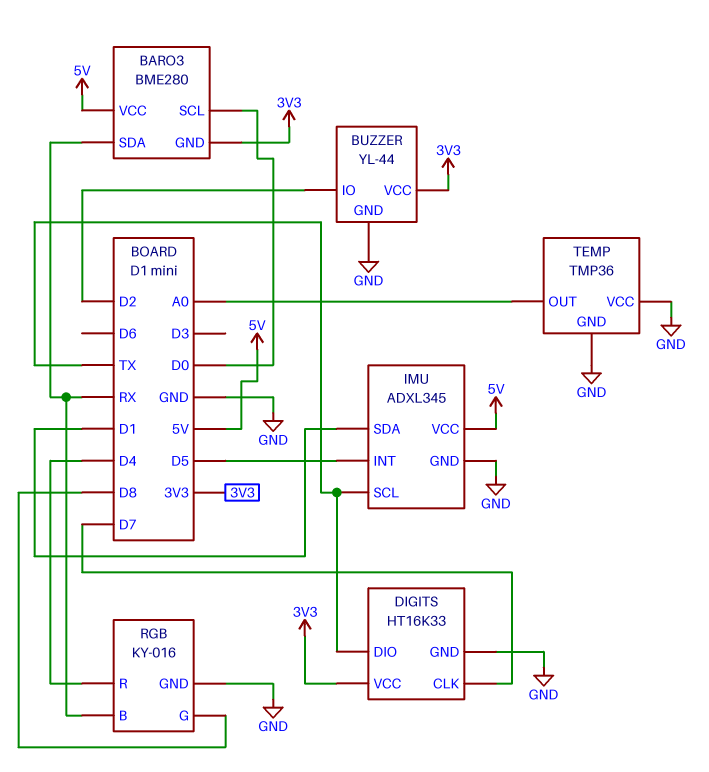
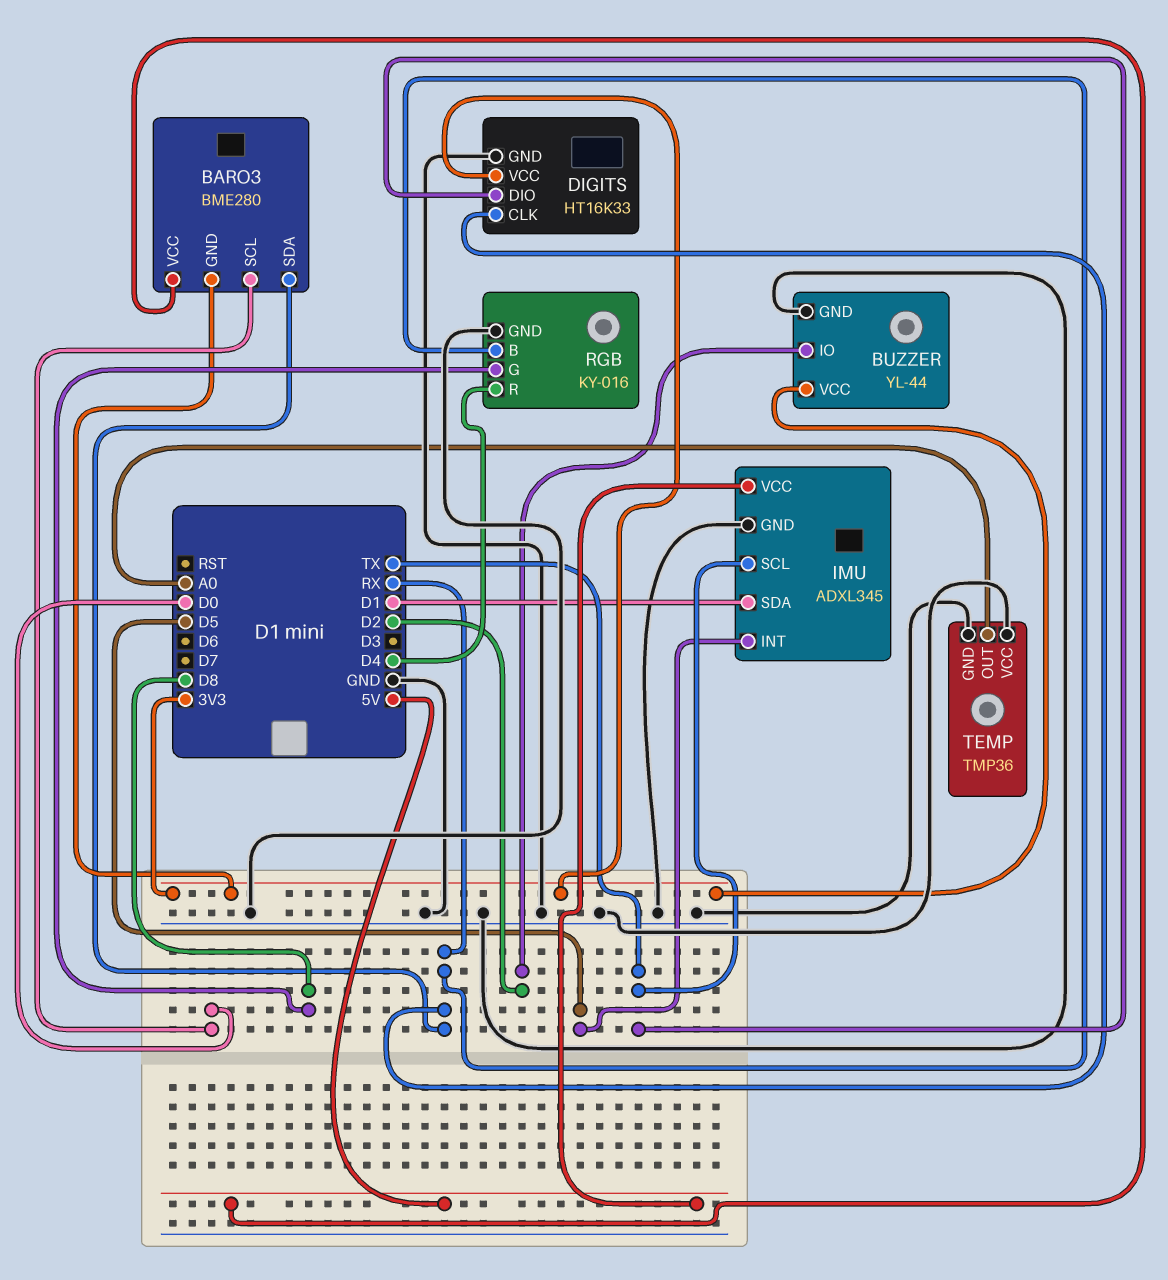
DIGITS pin CLK: D7 -> RX

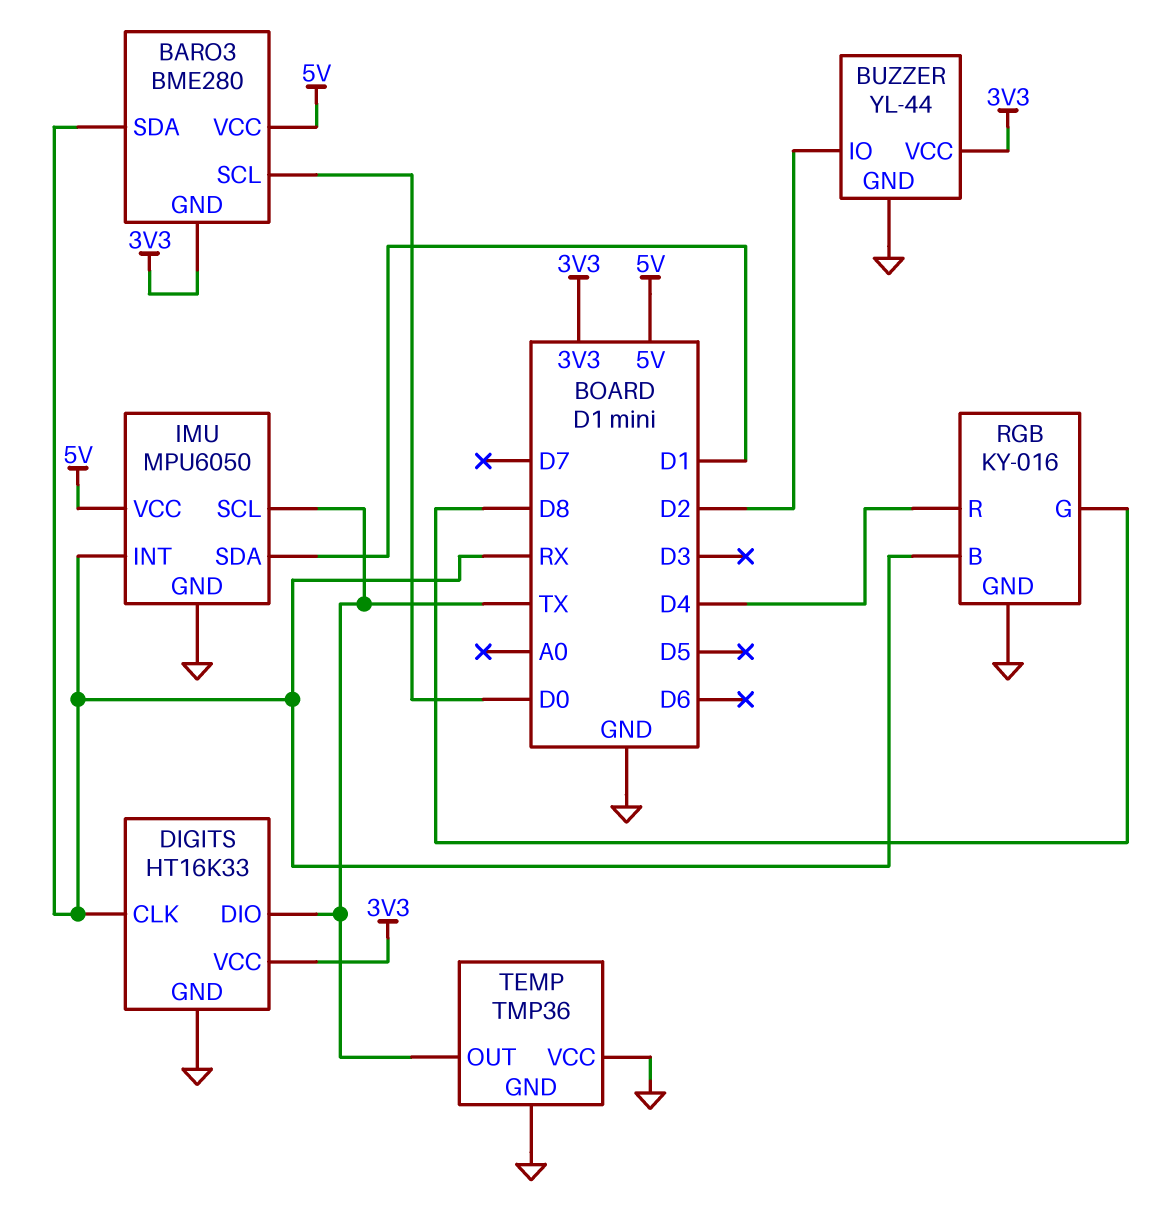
IMU: ADXL345 -> MPU6050
IMU pin INT: D5 -> RX
TEMP pin OUT: A0 -> TX

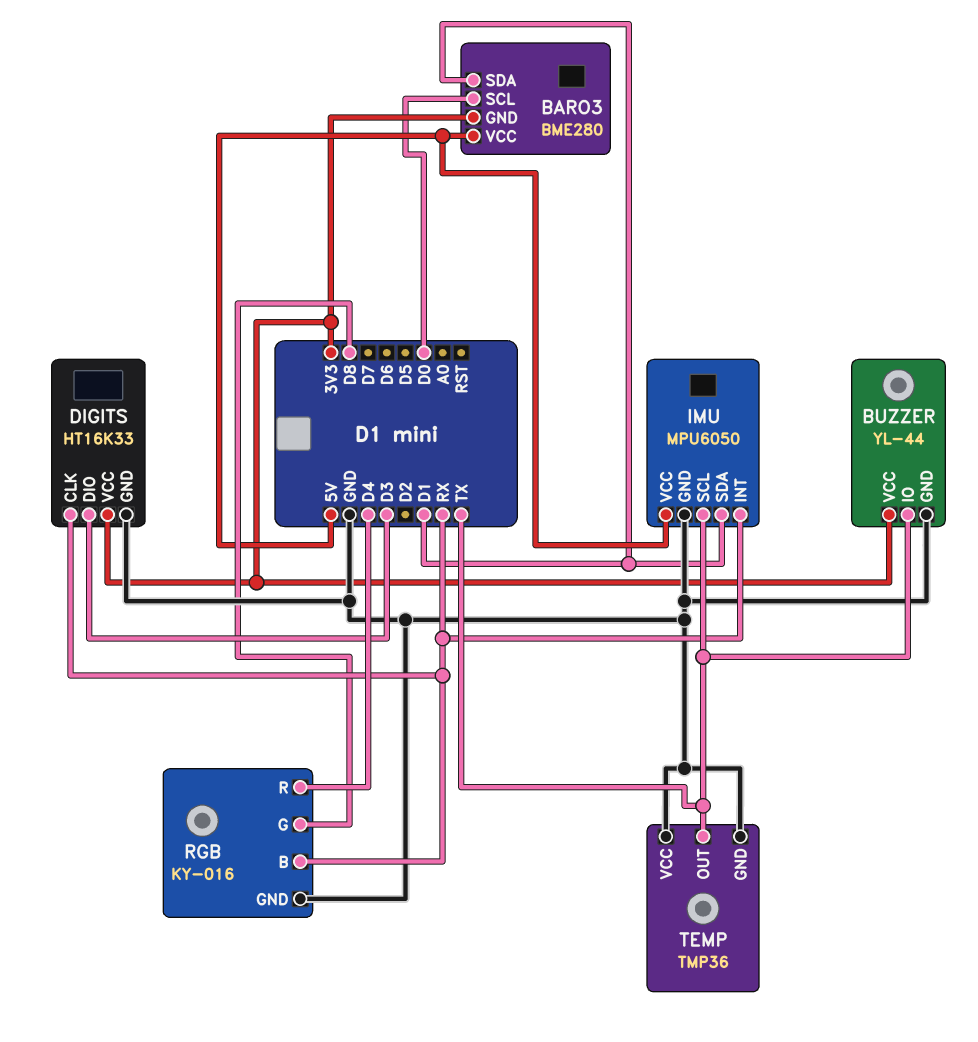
BARO3 pin SDA: RX -> D1
BUZZER pin IO: D2 -> TX
DIGITS pin DIO: TX -> D3

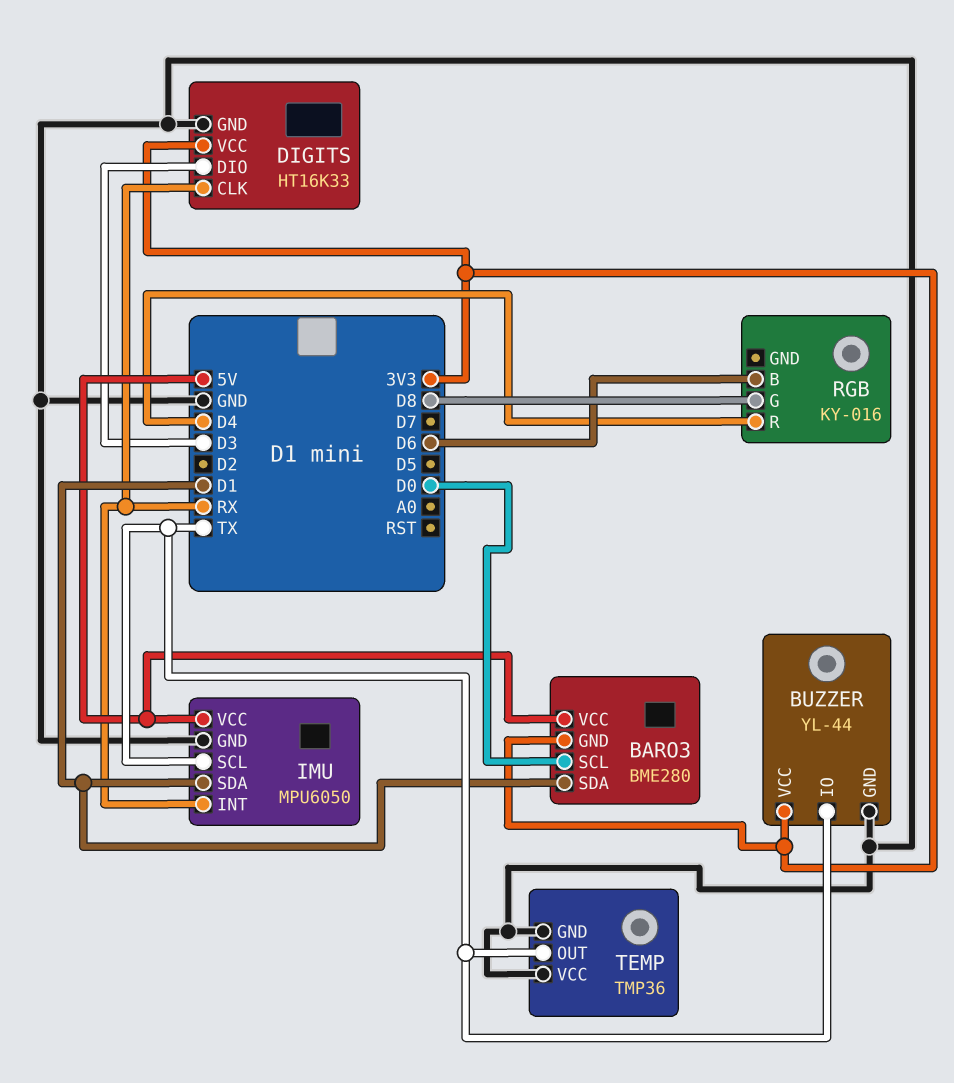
RGB pin B: RX -> D6
RGB pin GND: GND -> none

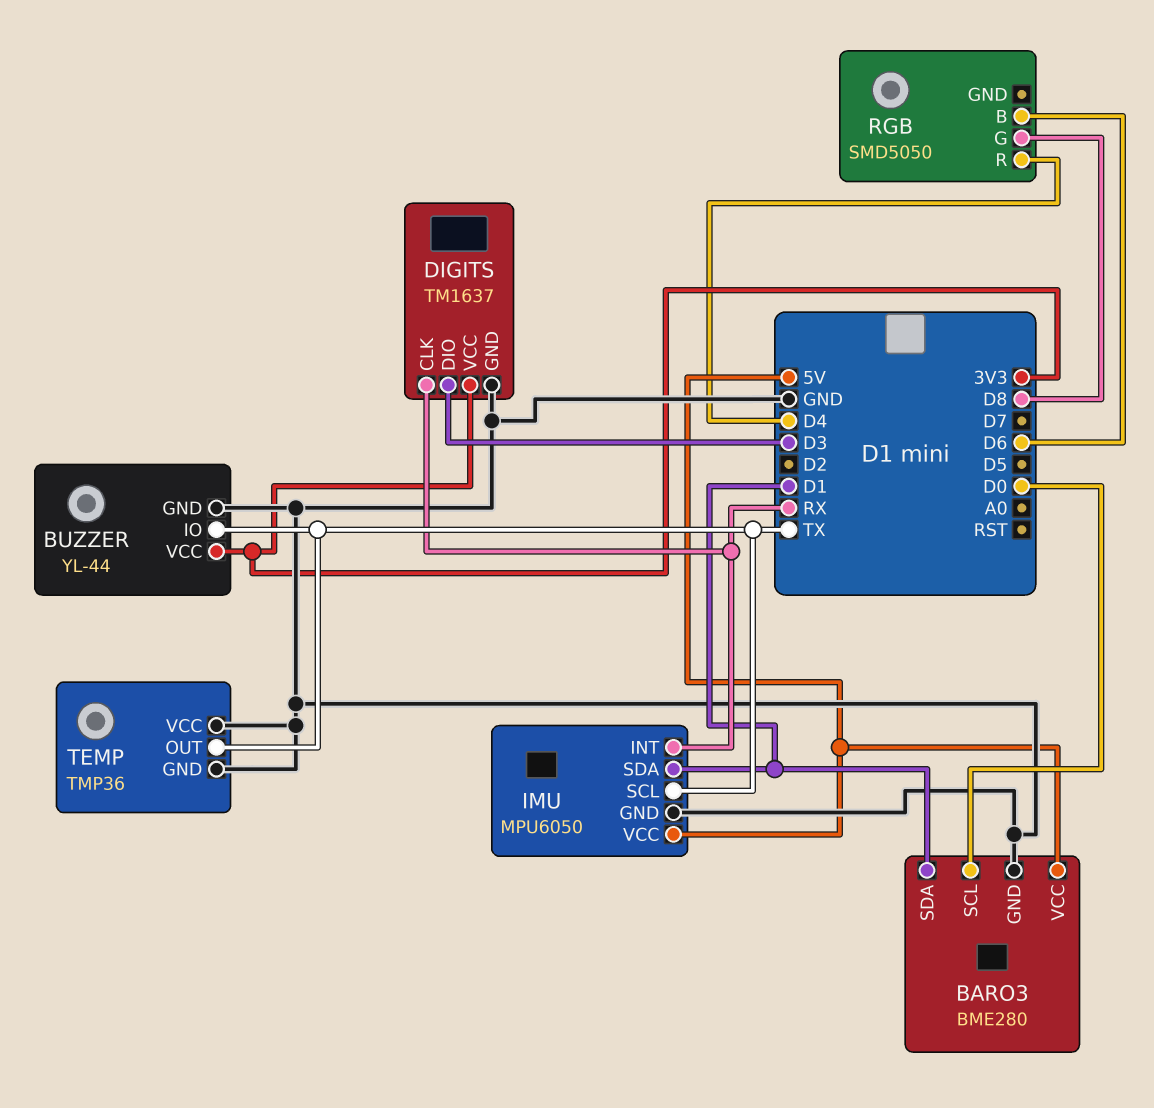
BARO3 pin GND: 3V3 -> GND
DIGITS: HT16K33 -> TM1637
RGB: KY-016 -> SMD5050

